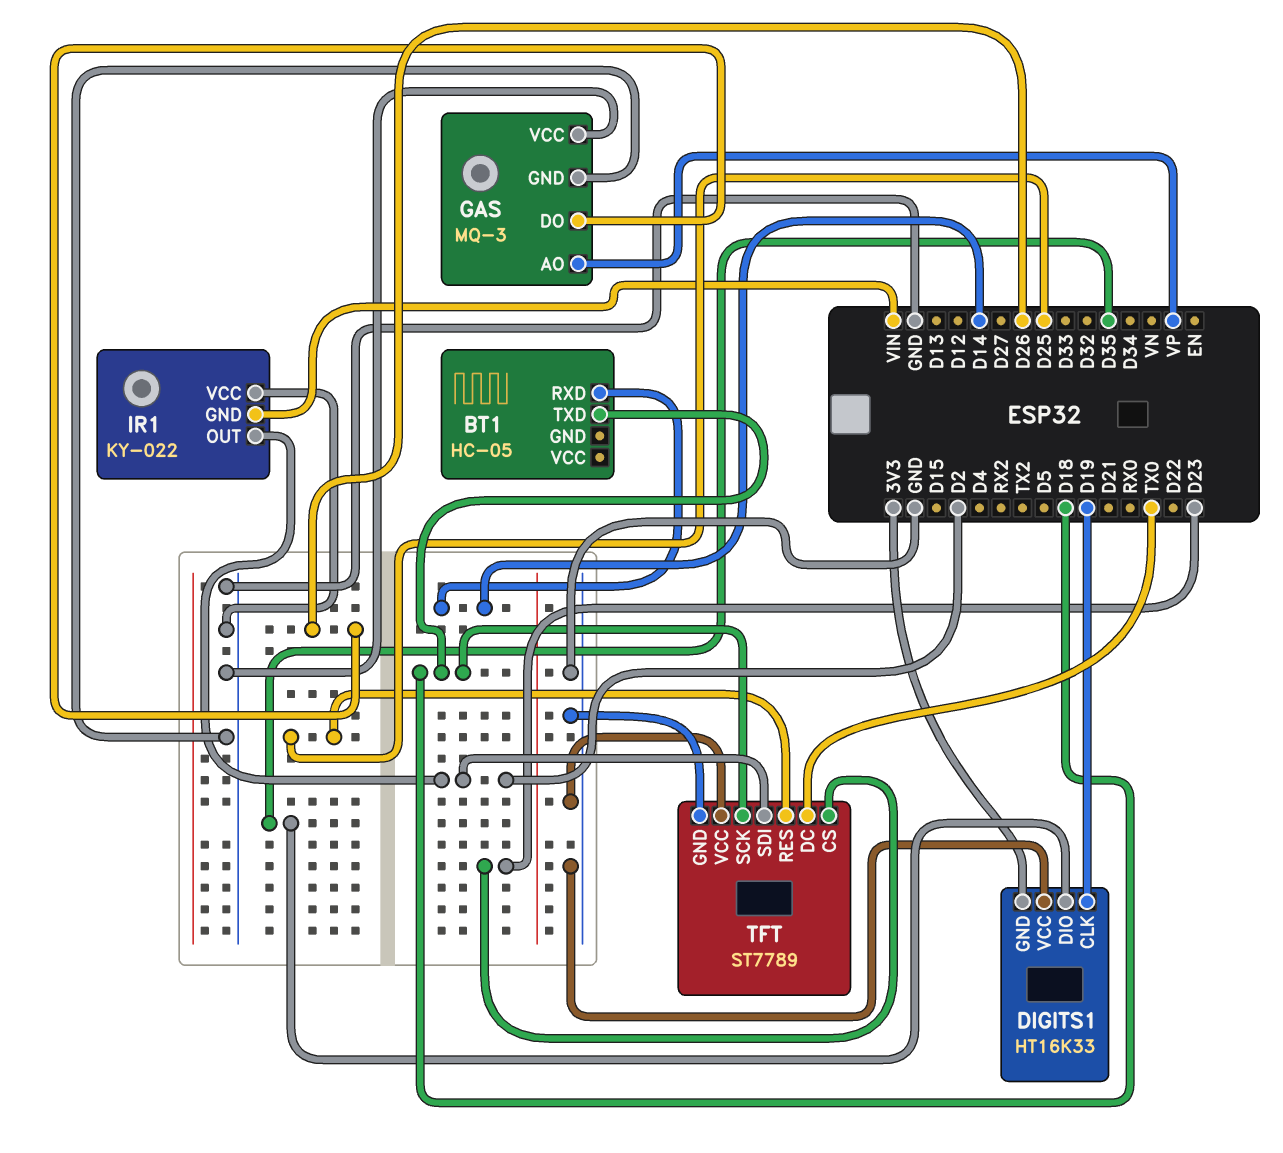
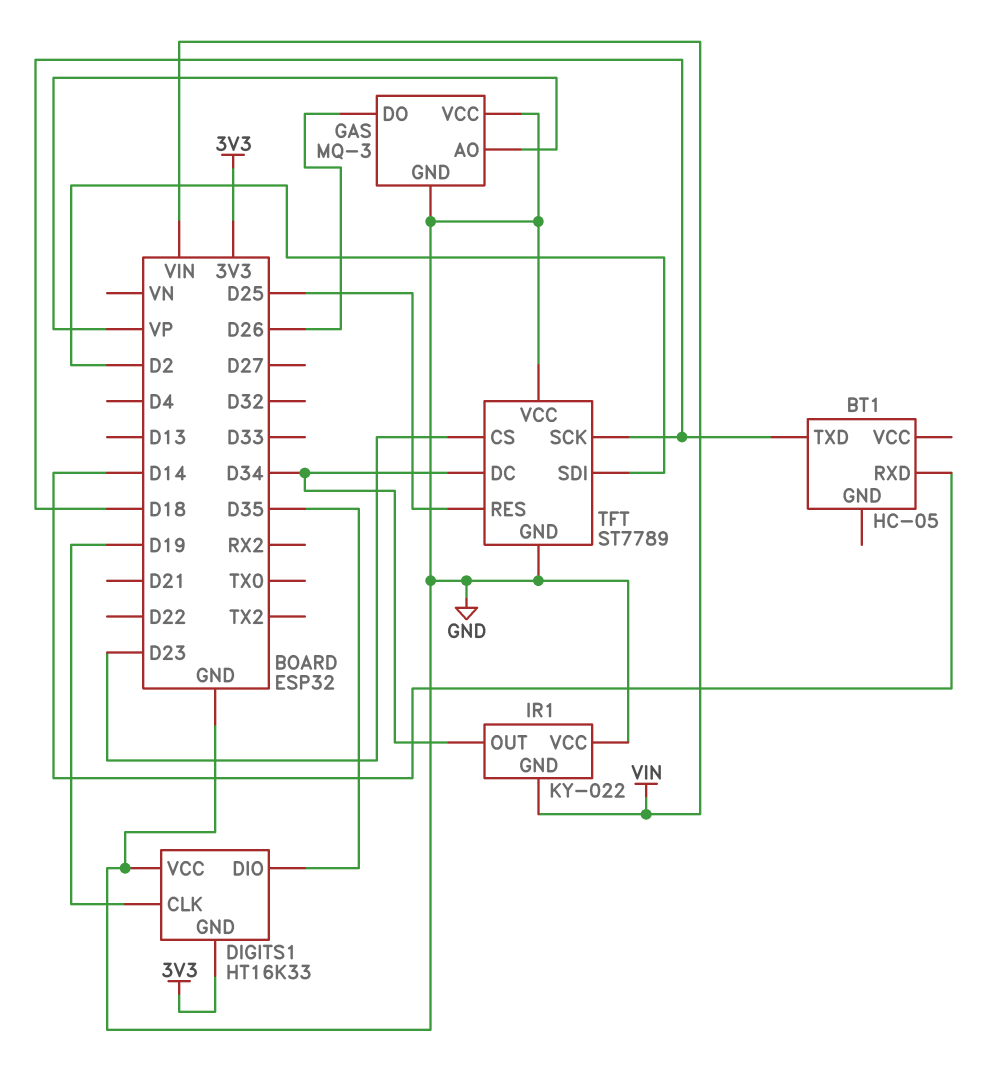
IR1 pin OUT: D2 -> D34
TFT pin DC: TX0 -> D34

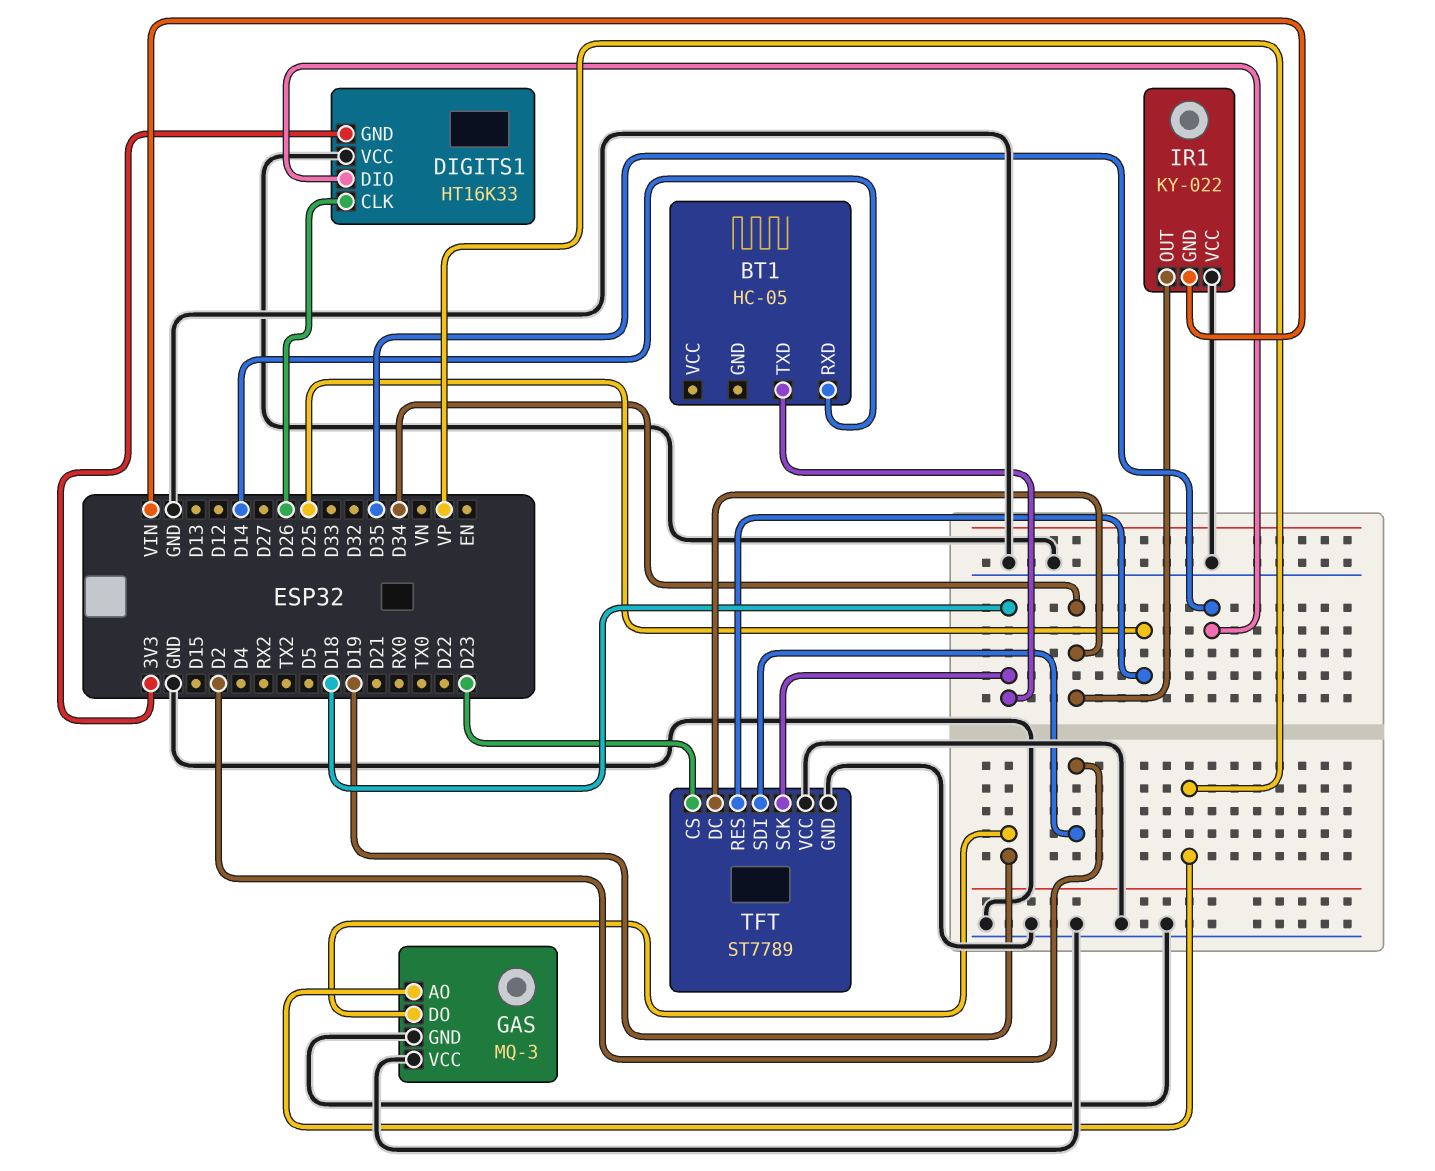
DIGITS1 pin CLK: D19 -> D26
GAS pin DO: D26 -> D19

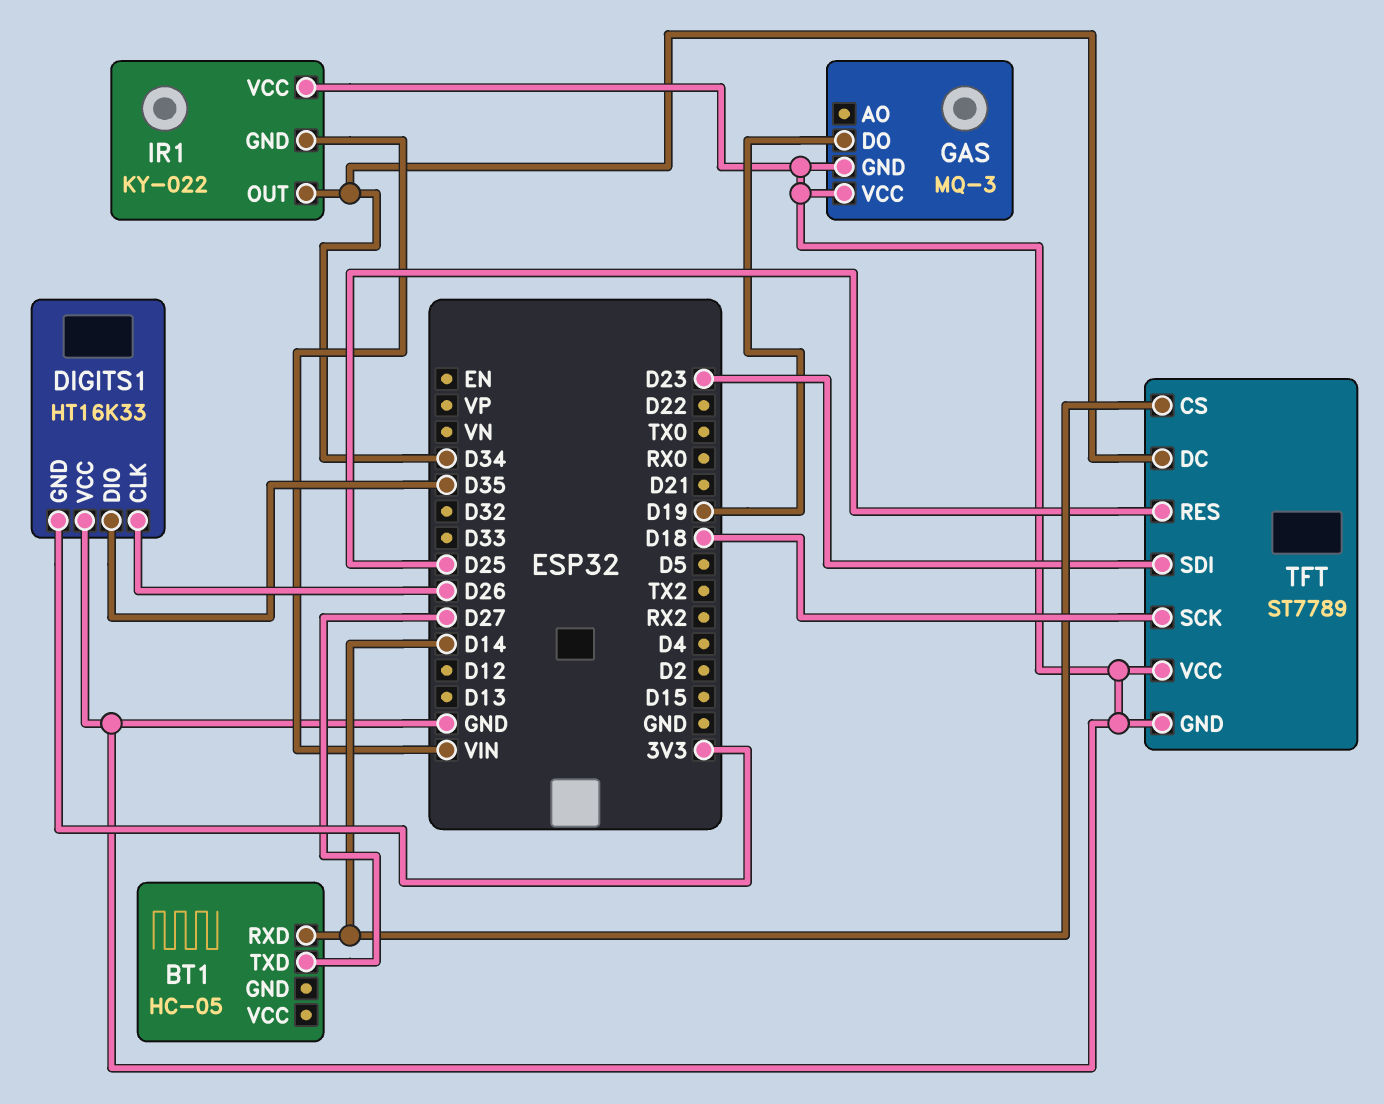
BT1 pin TXD: D18 -> D27
GAS pin AO: VP -> none
TFT pin CS: D23 -> D14
TFT pin SDI: D2 -> D23

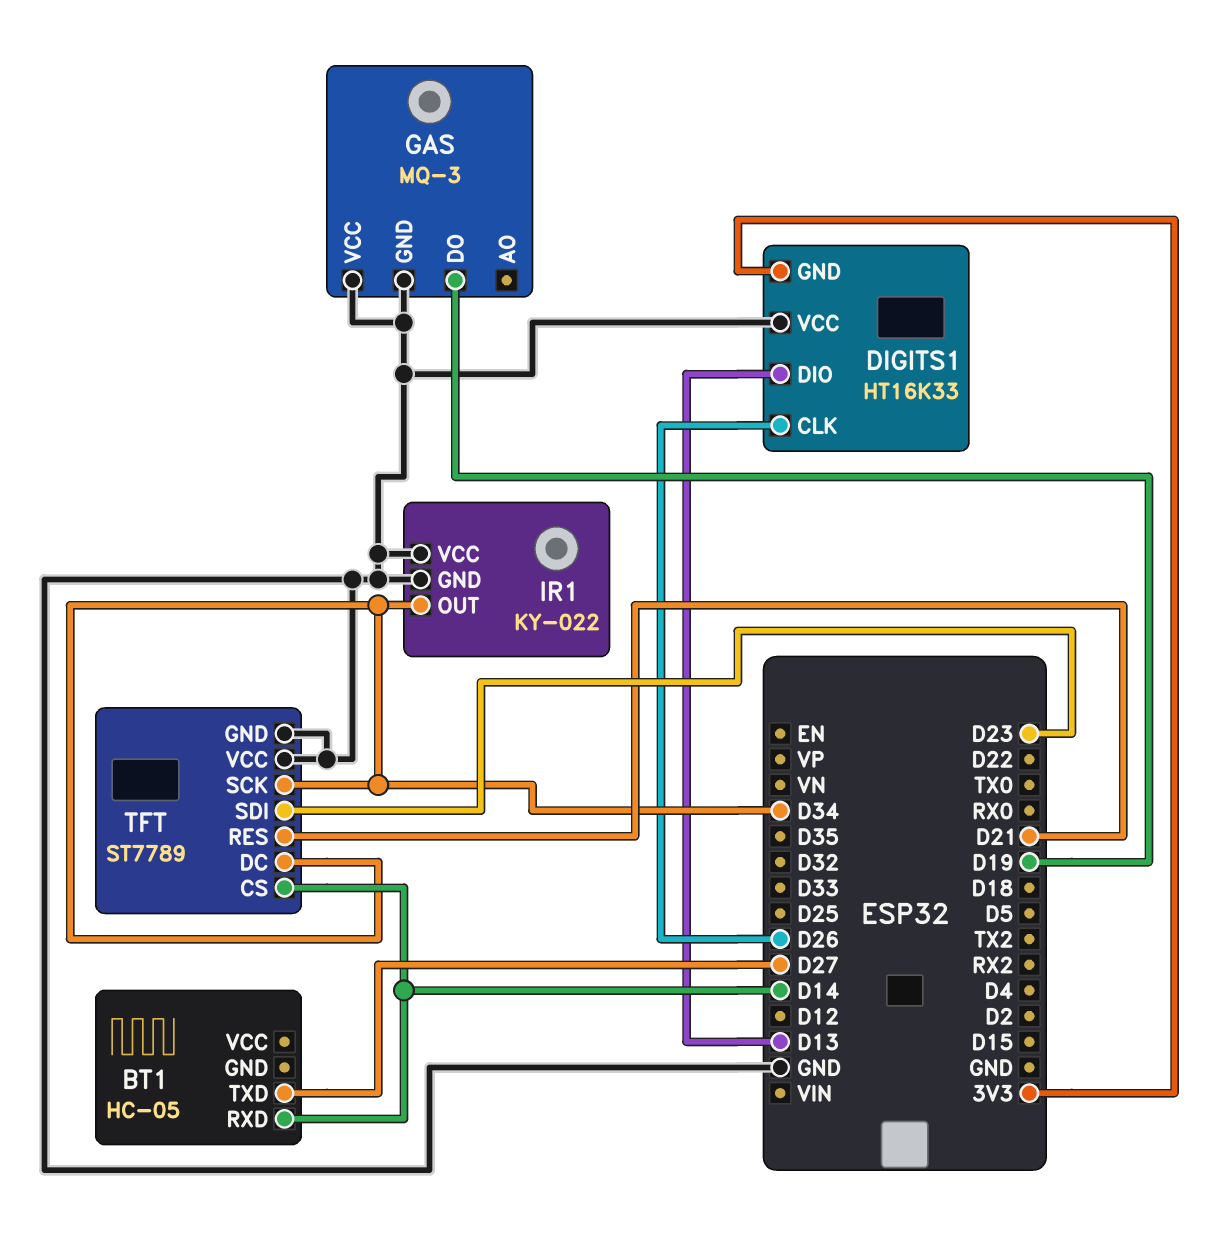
DIGITS1 pin DIO: D35 -> D13
IR1 pin GND: VIN -> GND
TFT pin RES: D25 -> D21
TFT pin SCK: D18 -> D34

